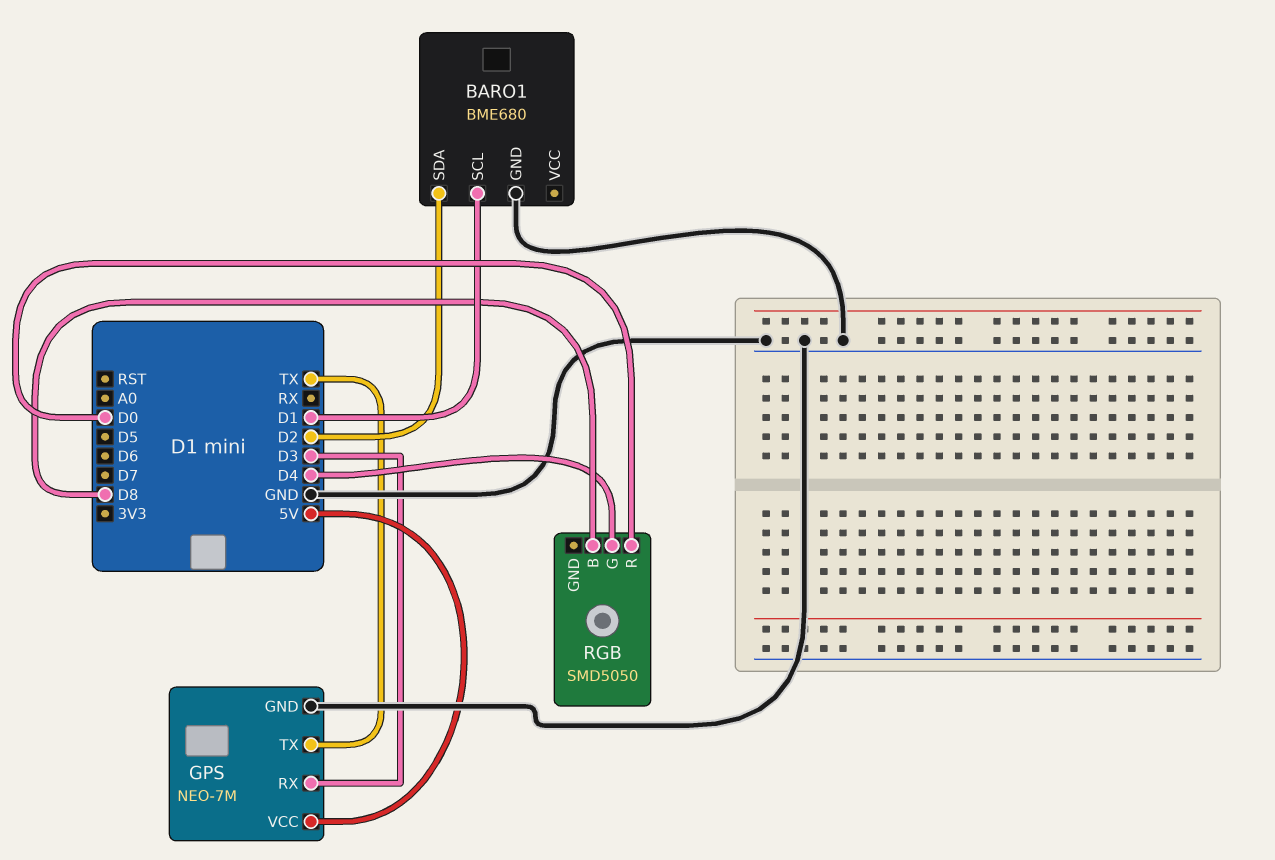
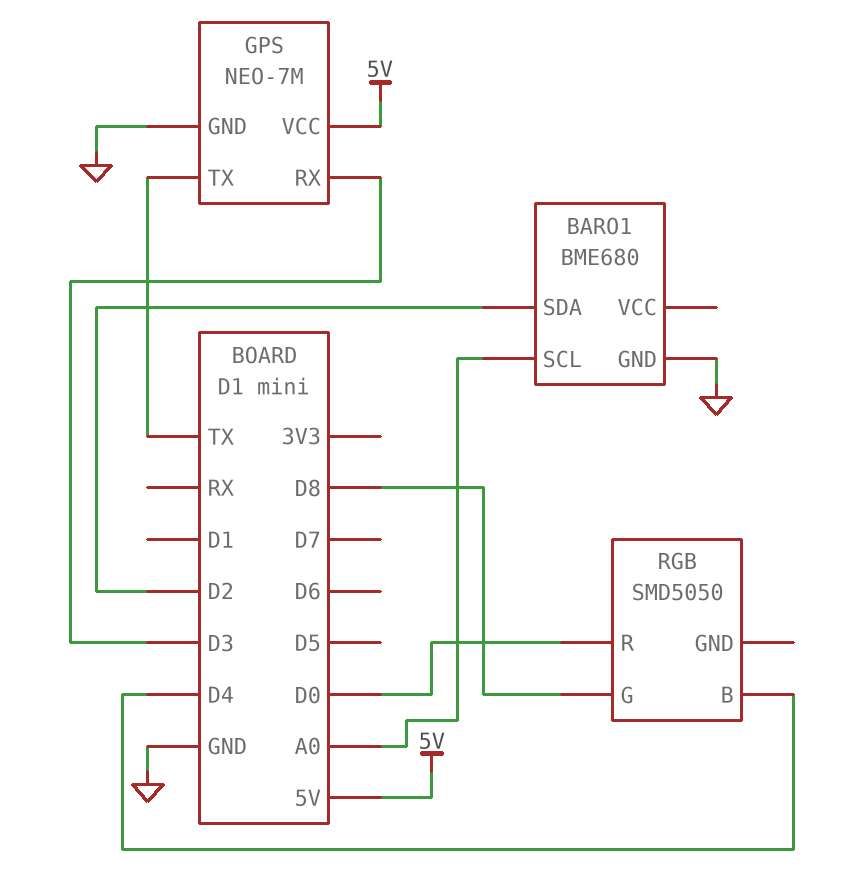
BARO1 pin SCL: D1 -> A0
RGB pin B: D8 -> D4
RGB pin G: D4 -> D8

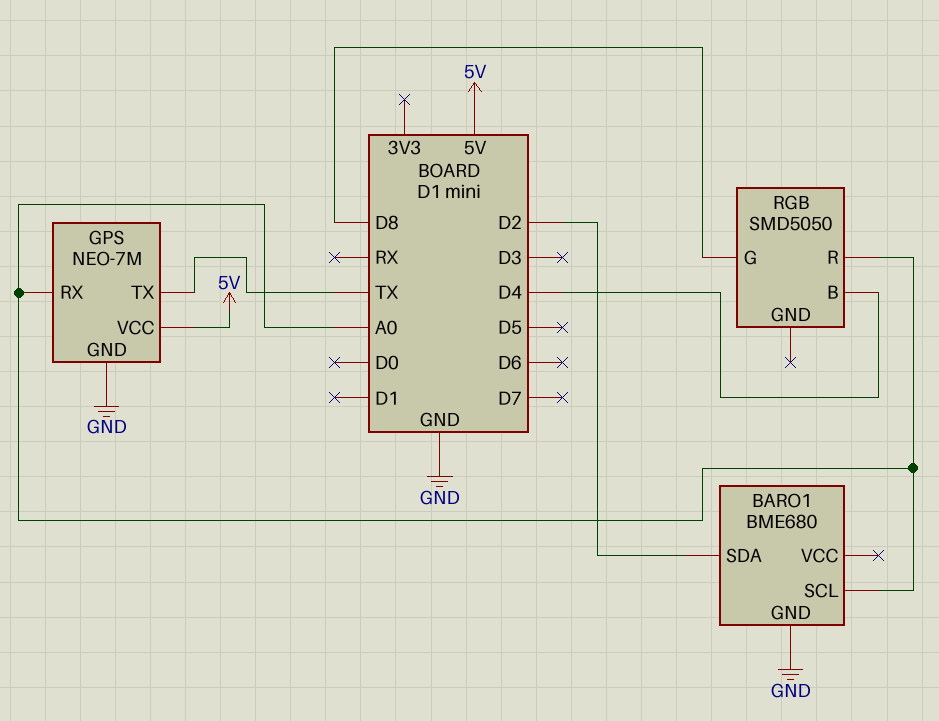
GPS pin RX: D3 -> A0
RGB pin R: D0 -> A0

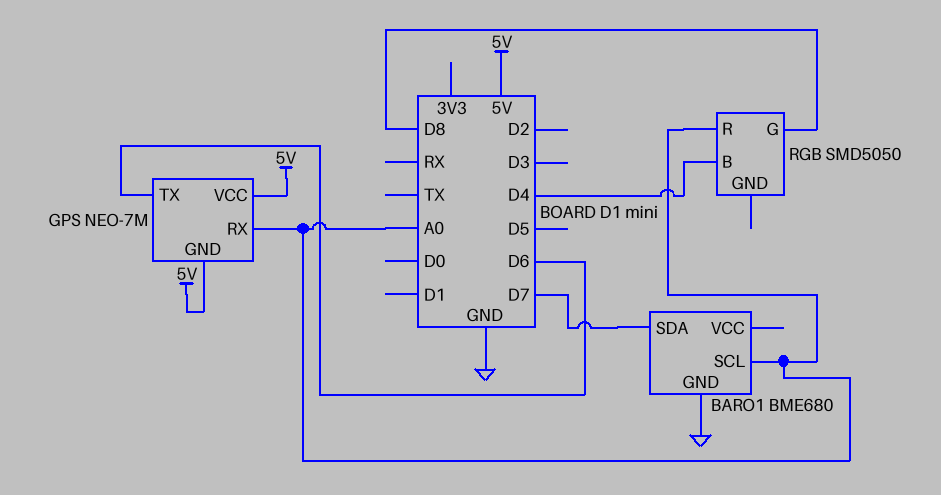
BARO1 pin SDA: D2 -> D7
GPS pin GND: GND -> 5V
GPS pin TX: TX -> D6

